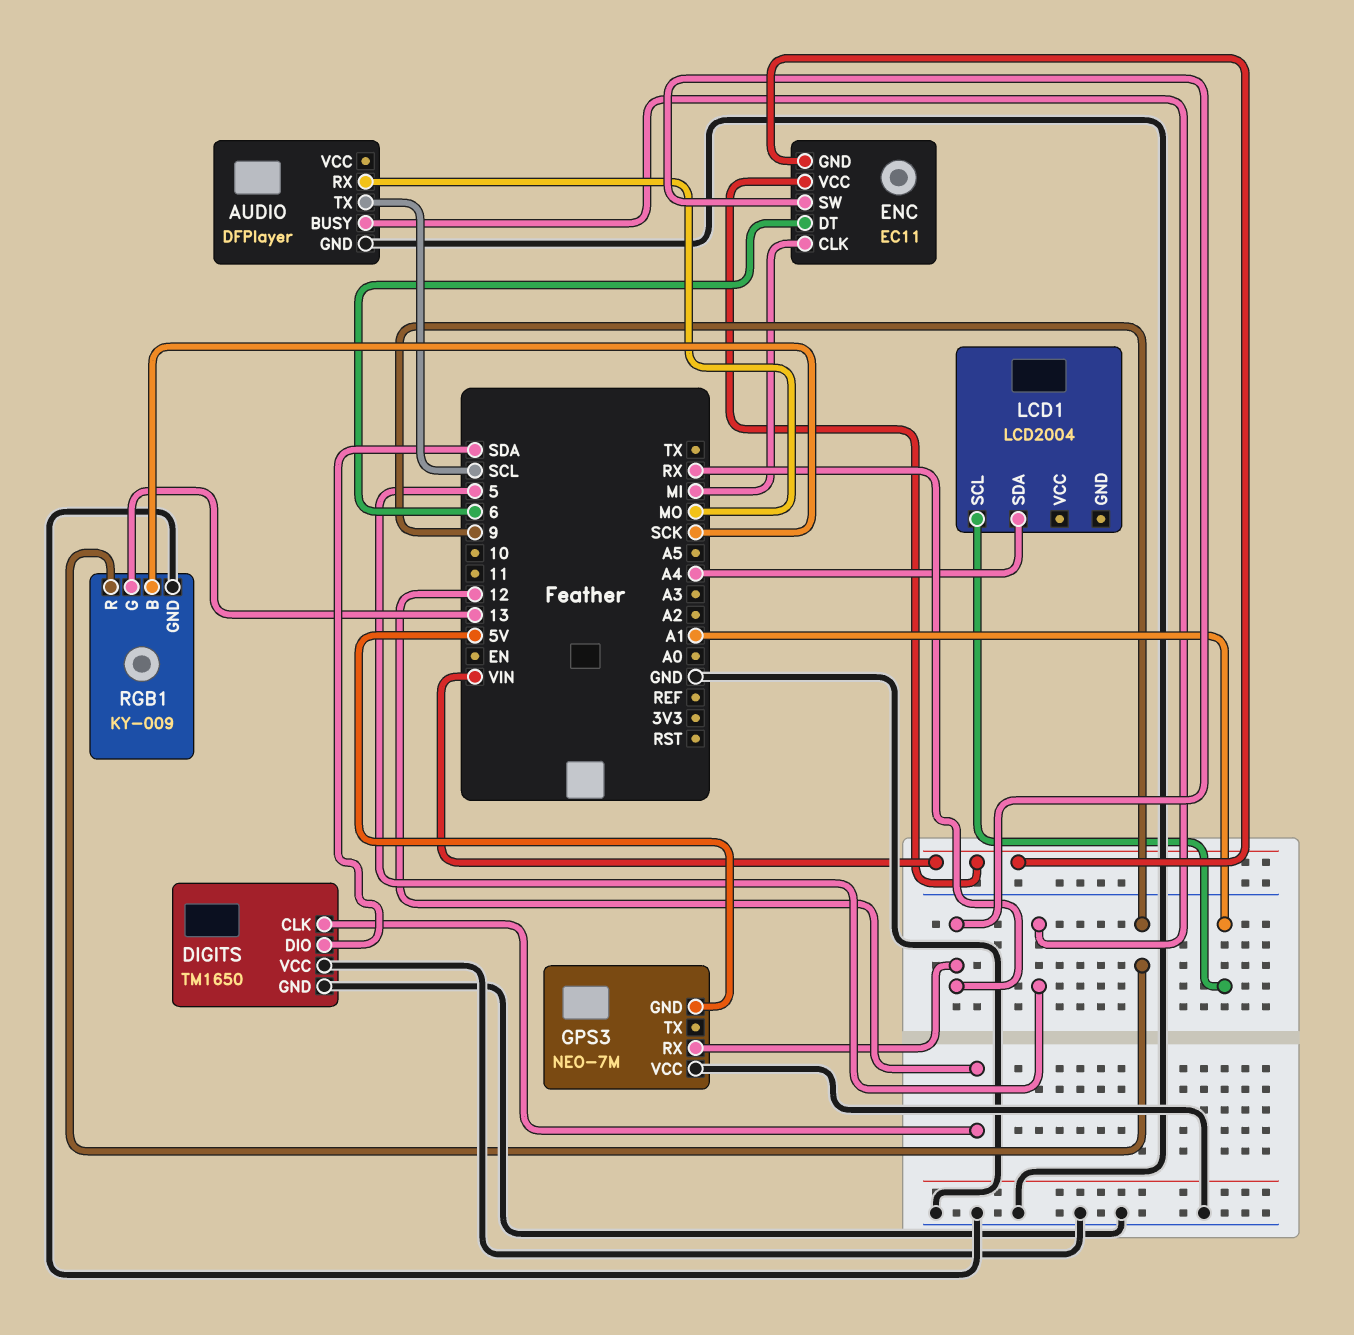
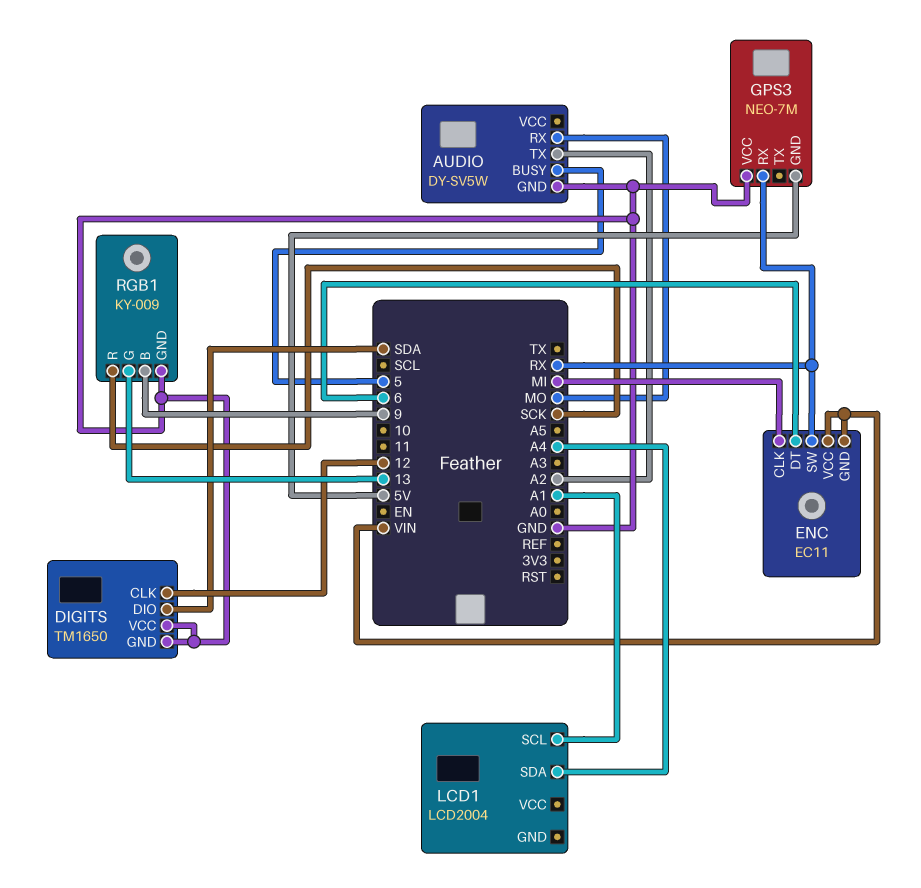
AUDIO: DFPlayer -> DY-SV5W
AUDIO pin TX: SCL -> A2
RGB1 pin B: SCK -> 9
RGB1 pin R: 9 -> SCK

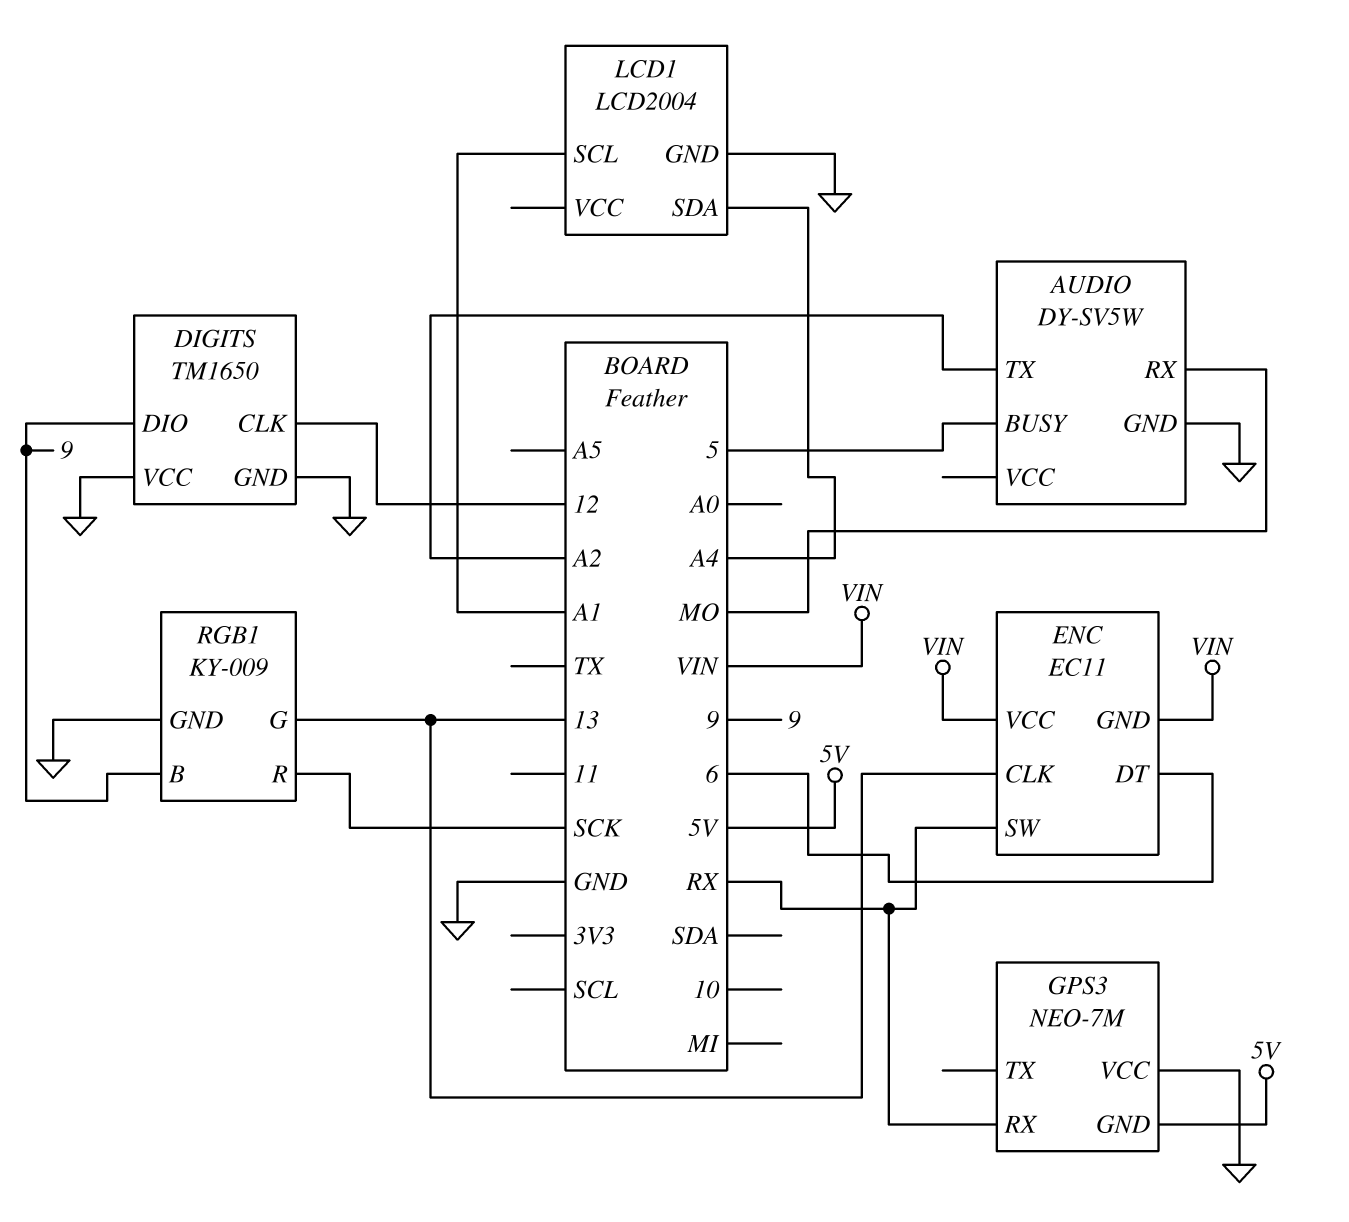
DIGITS pin DIO: SDA -> 9
ENC pin CLK: MI -> 13
LCD1 pin GND: none -> GND

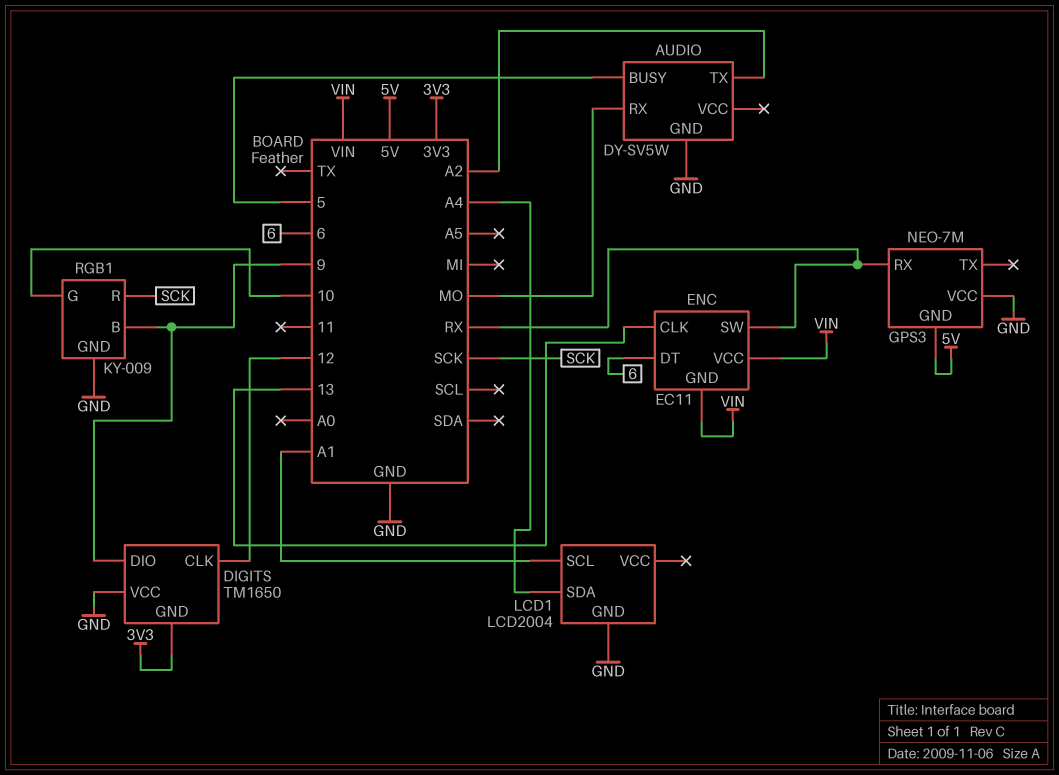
DIGITS pin GND: GND -> 3V3
RGB1 pin G: 13 -> 10

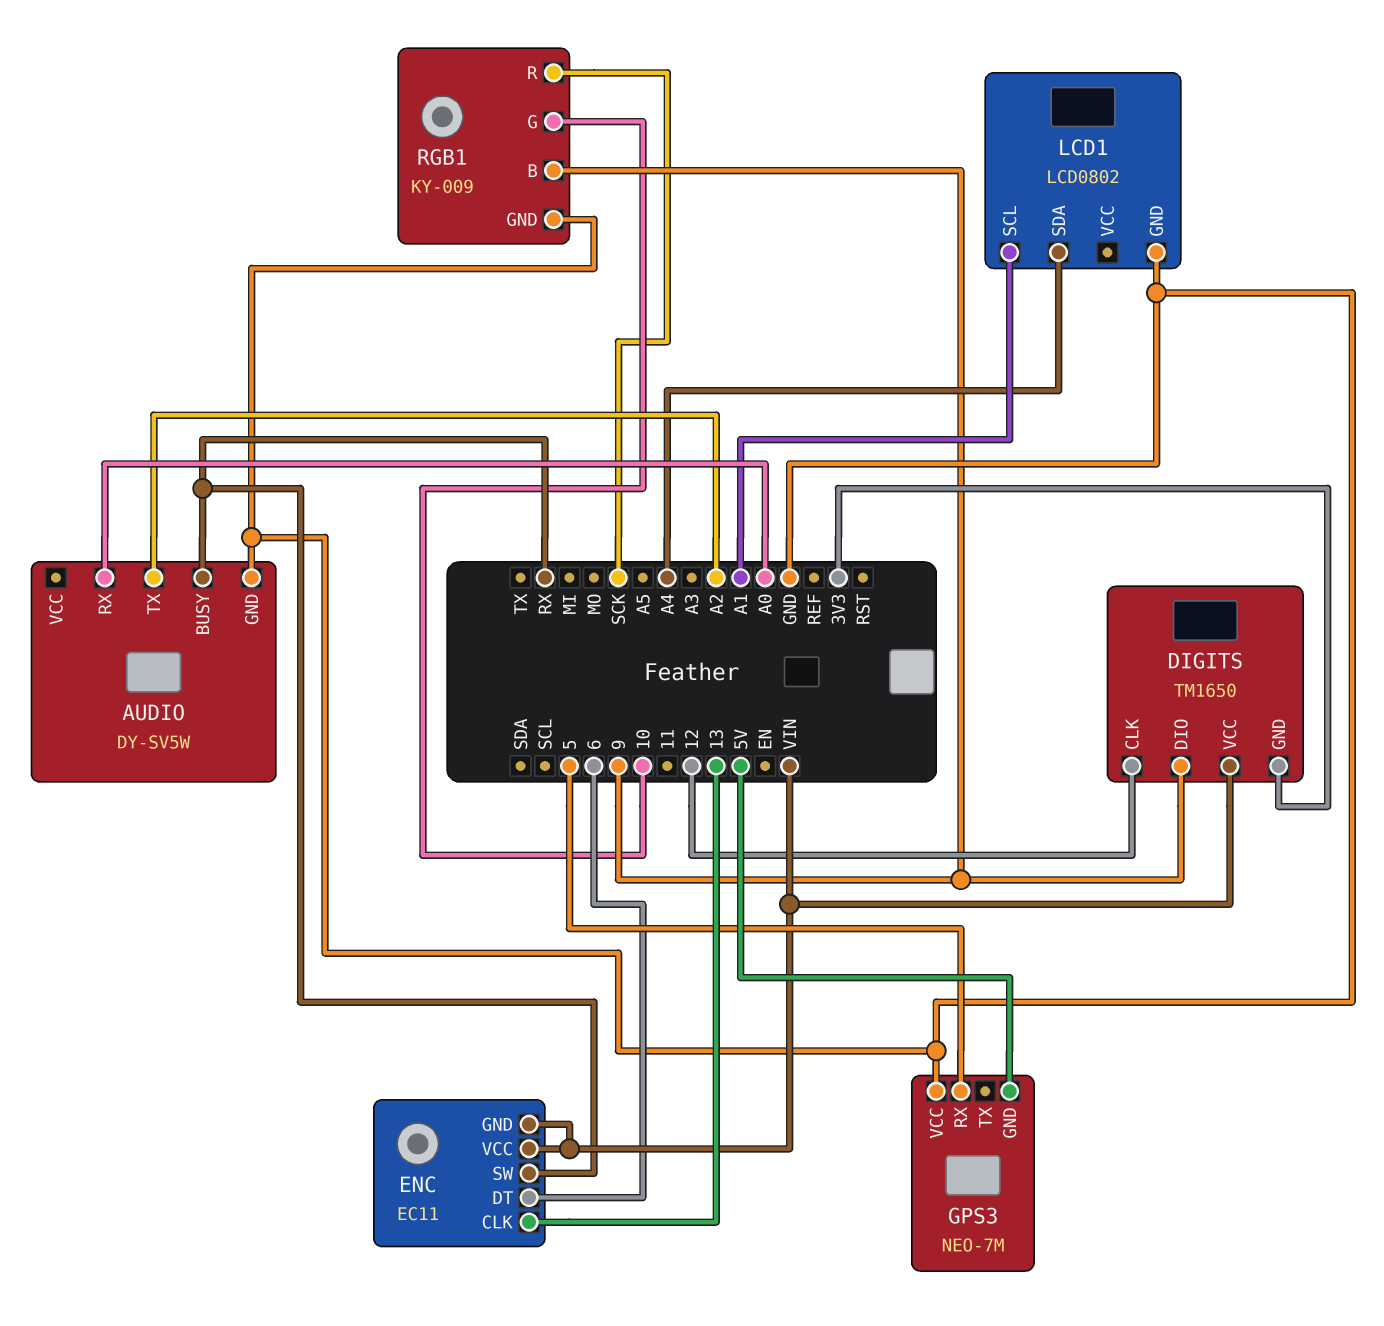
AUDIO pin BUSY: 5 -> RX
AUDIO pin RX: MO -> A0
DIGITS pin VCC: GND -> VIN
GPS3 pin RX: RX -> 5
LCD1: LCD2004 -> LCD0802

